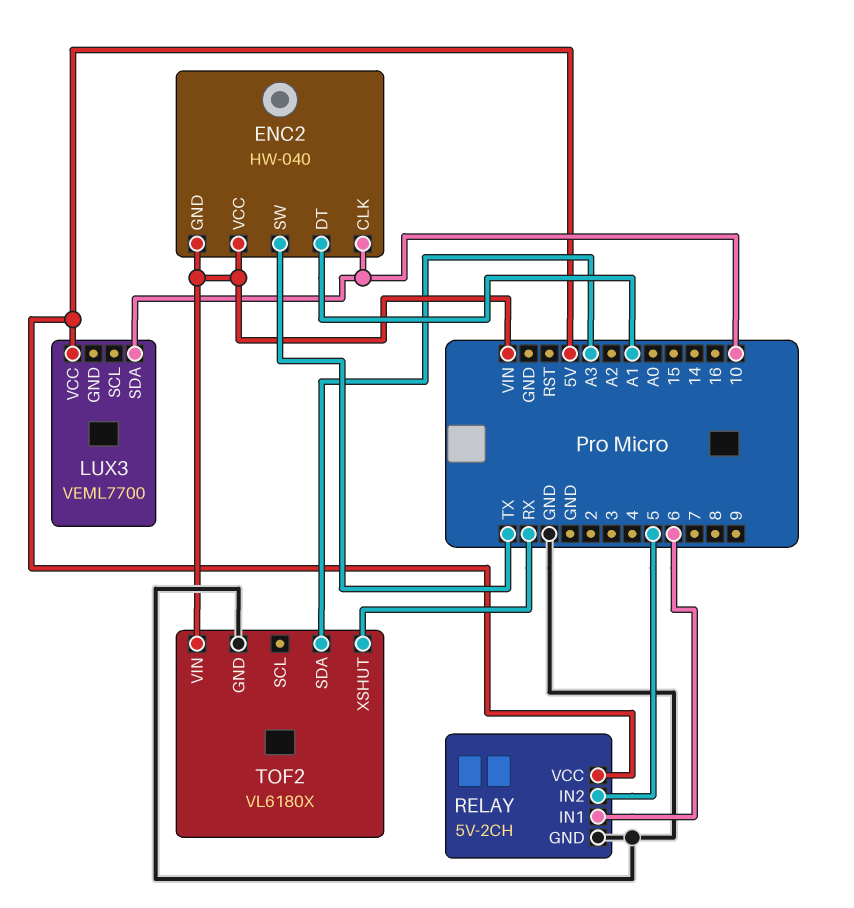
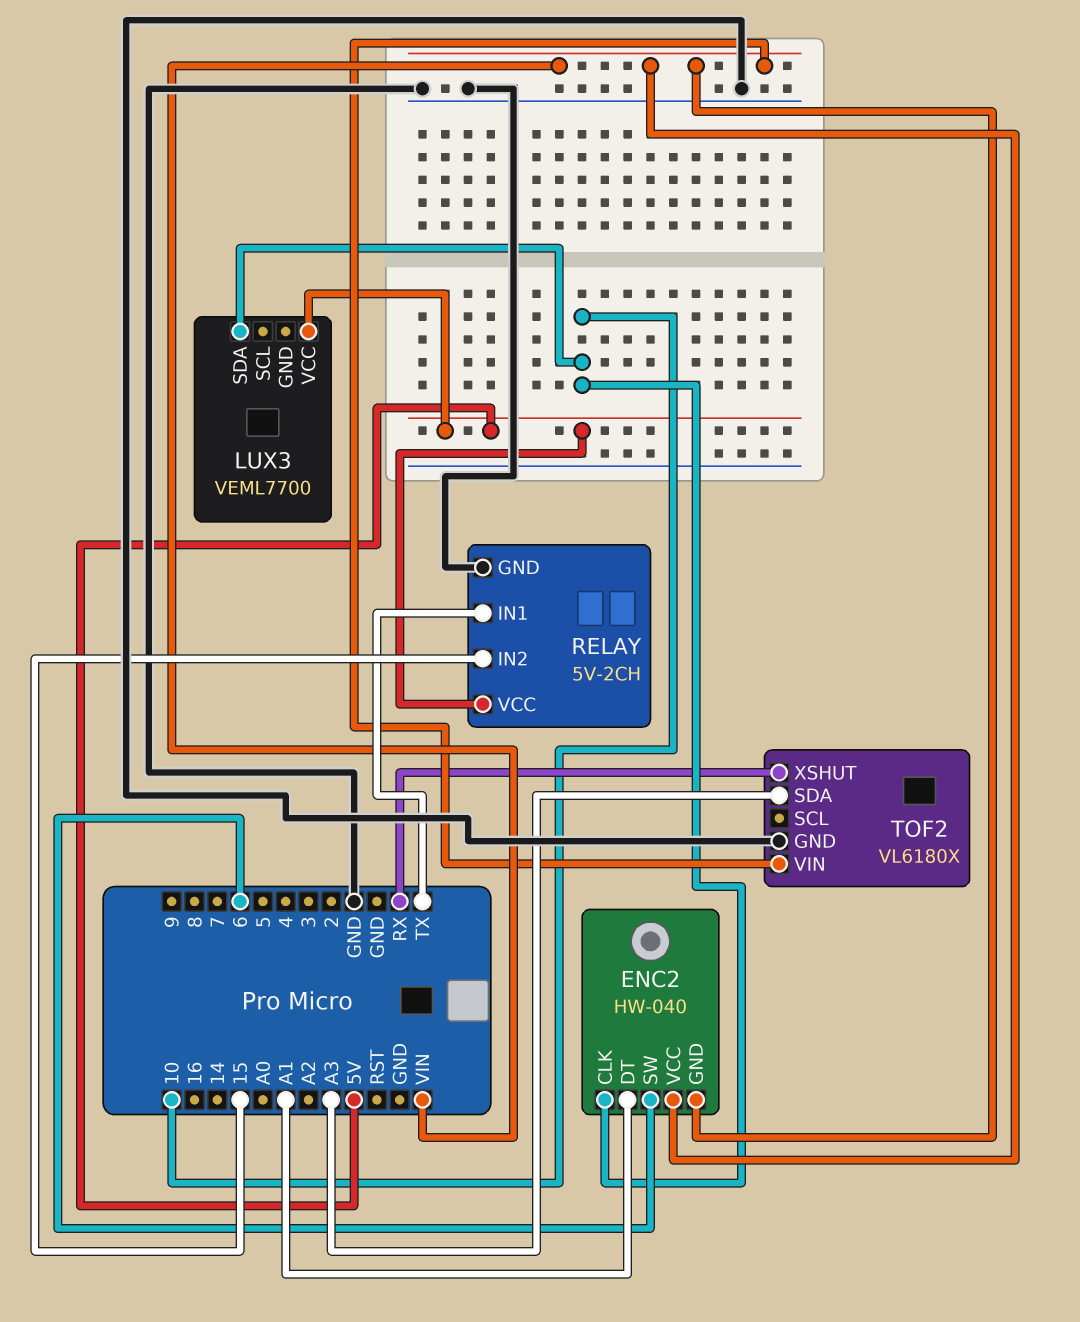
ENC2 pin SW: TX -> 6
RELAY pin IN1: 6 -> TX
RELAY pin IN2: 5 -> 15

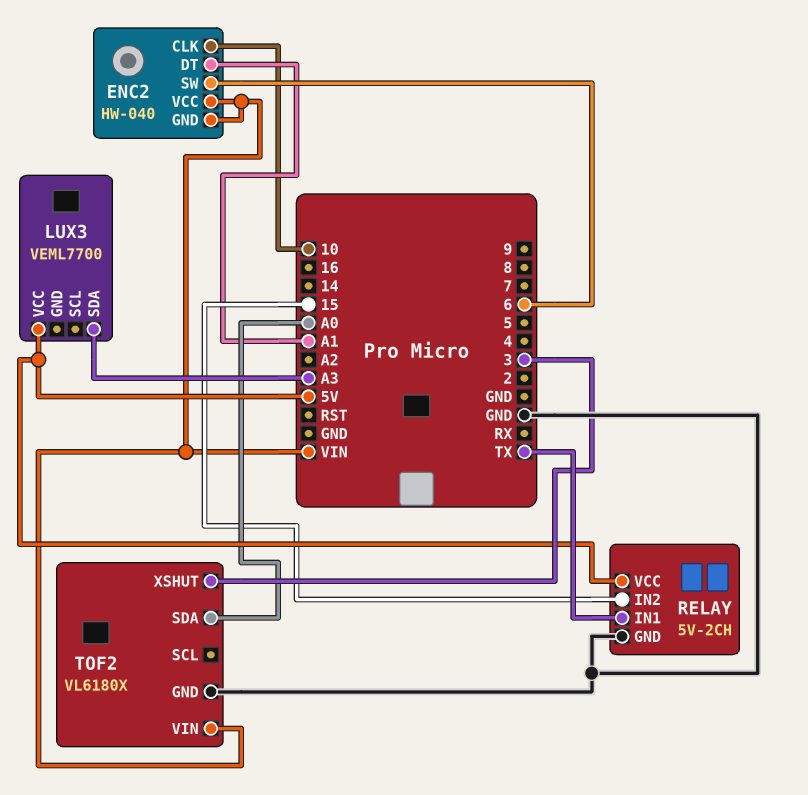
LUX3 pin SDA: 10 -> A3
TOF2 pin SDA: A3 -> A0
TOF2 pin XSHUT: RX -> 3

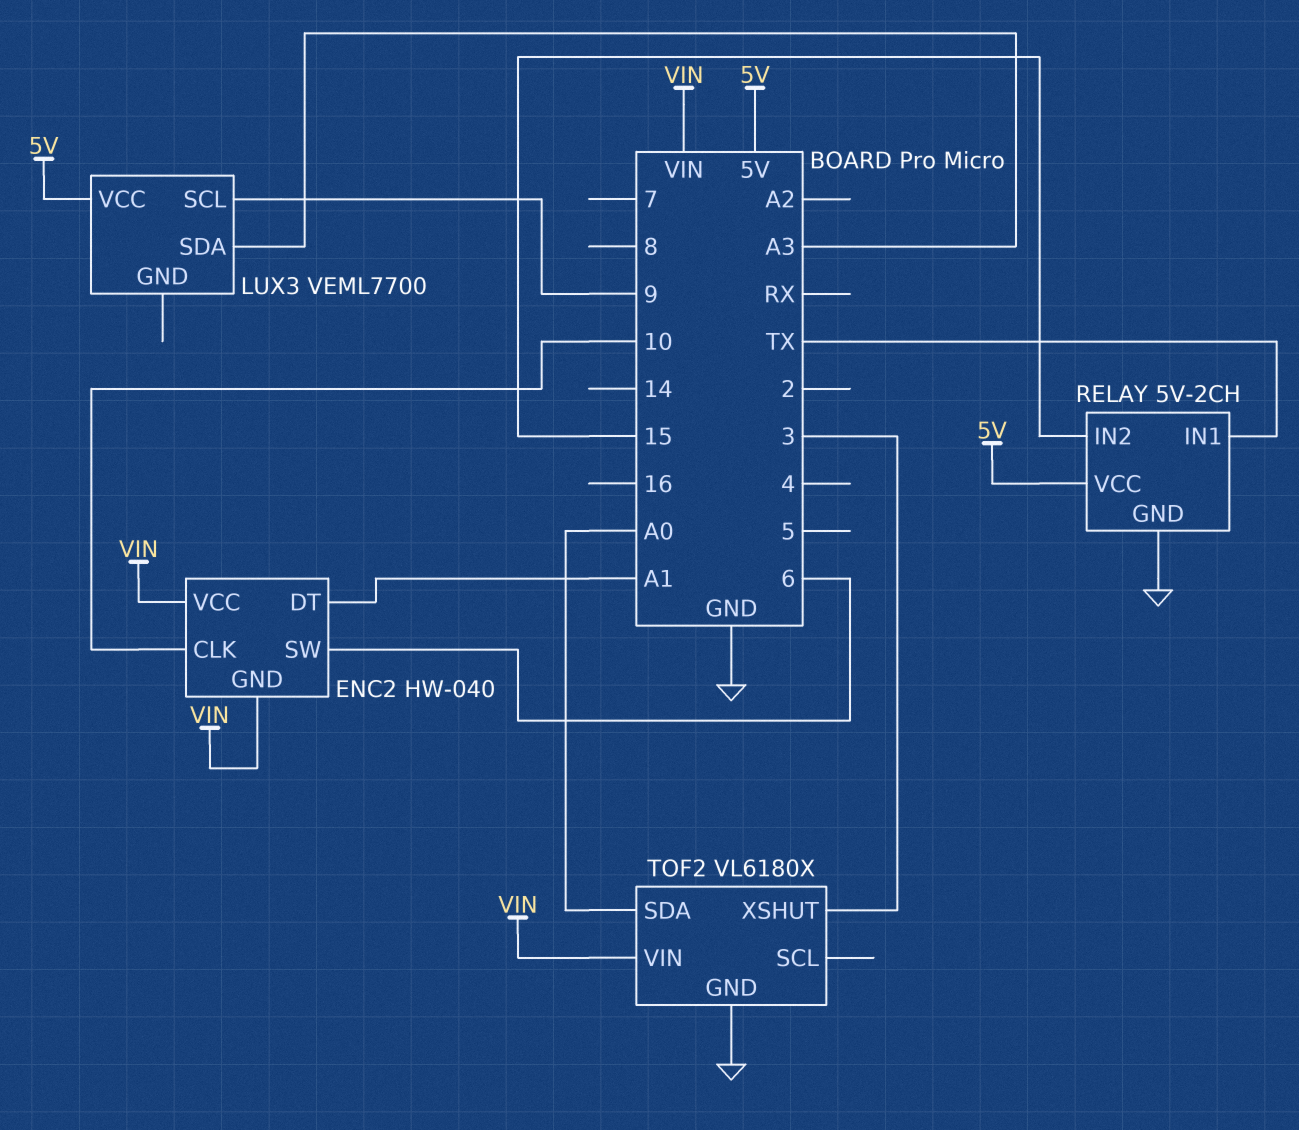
LUX3 pin SCL: none -> 9

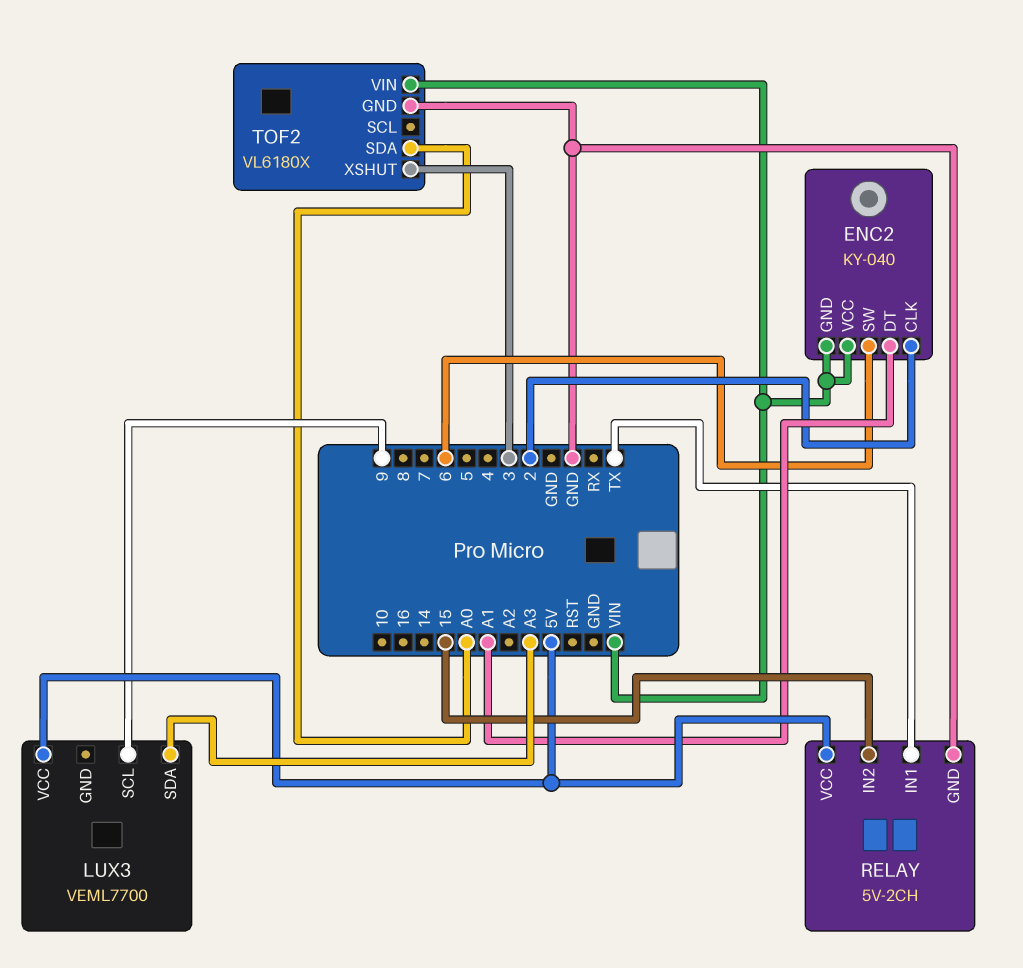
ENC2: HW-040 -> KY-040
ENC2 pin CLK: 10 -> 2

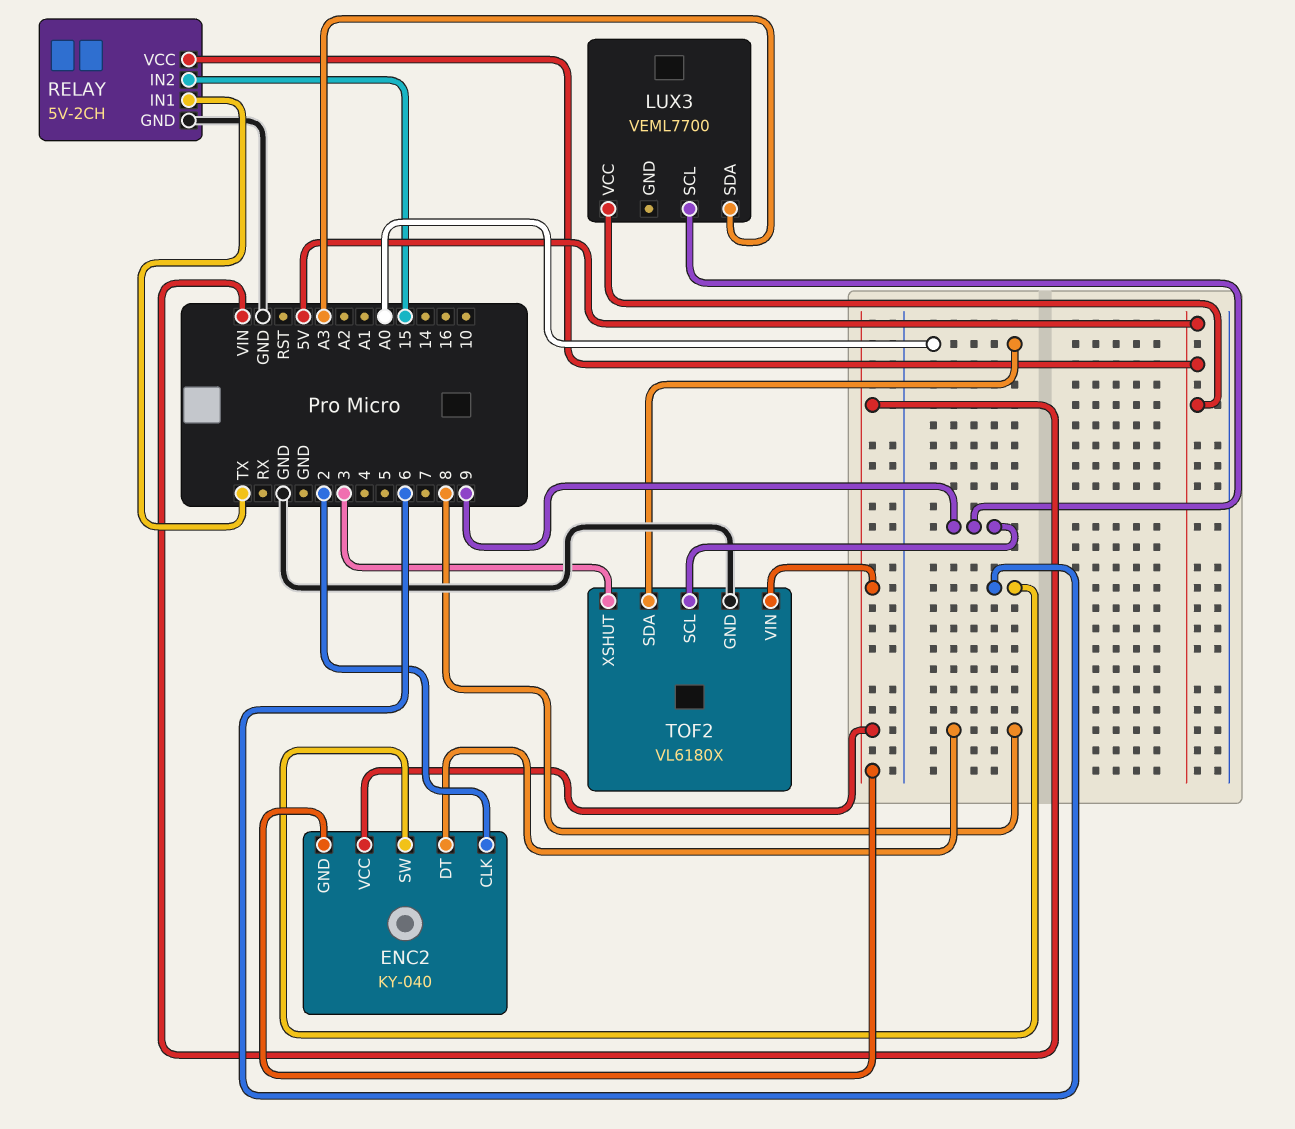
ENC2 pin DT: A1 -> 8
TOF2 pin SCL: none -> 9

